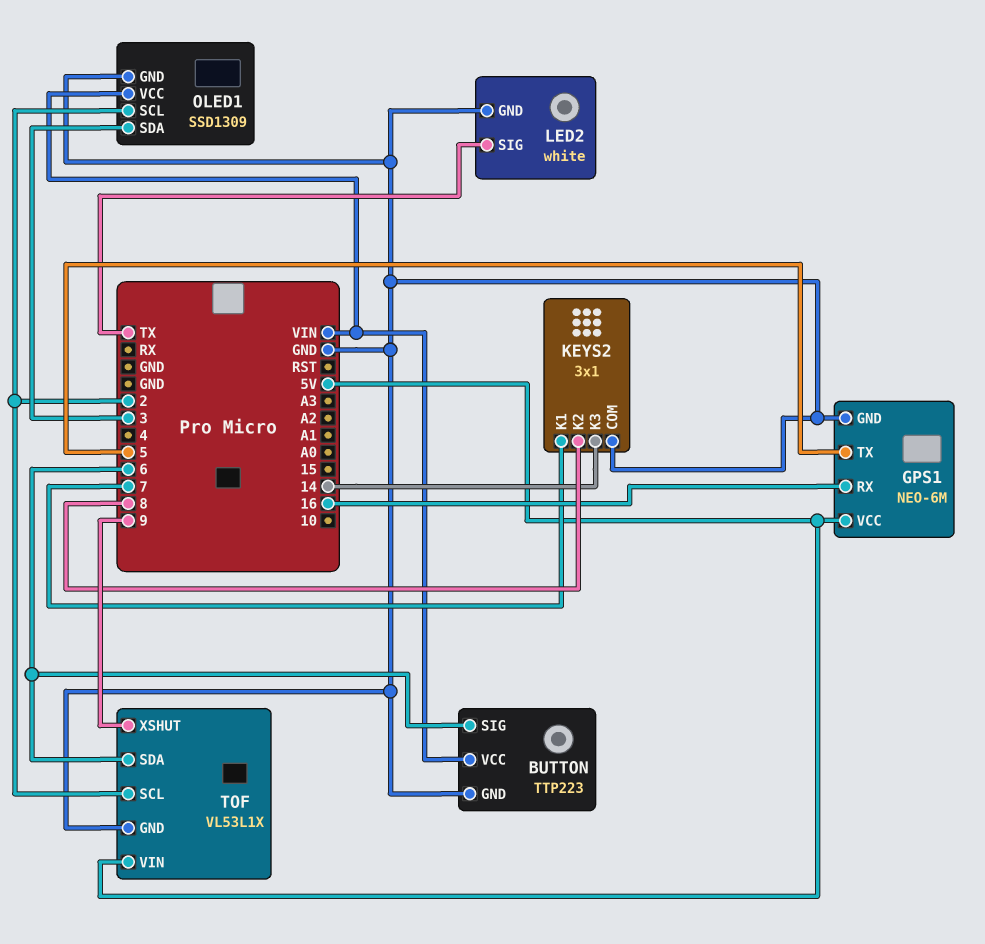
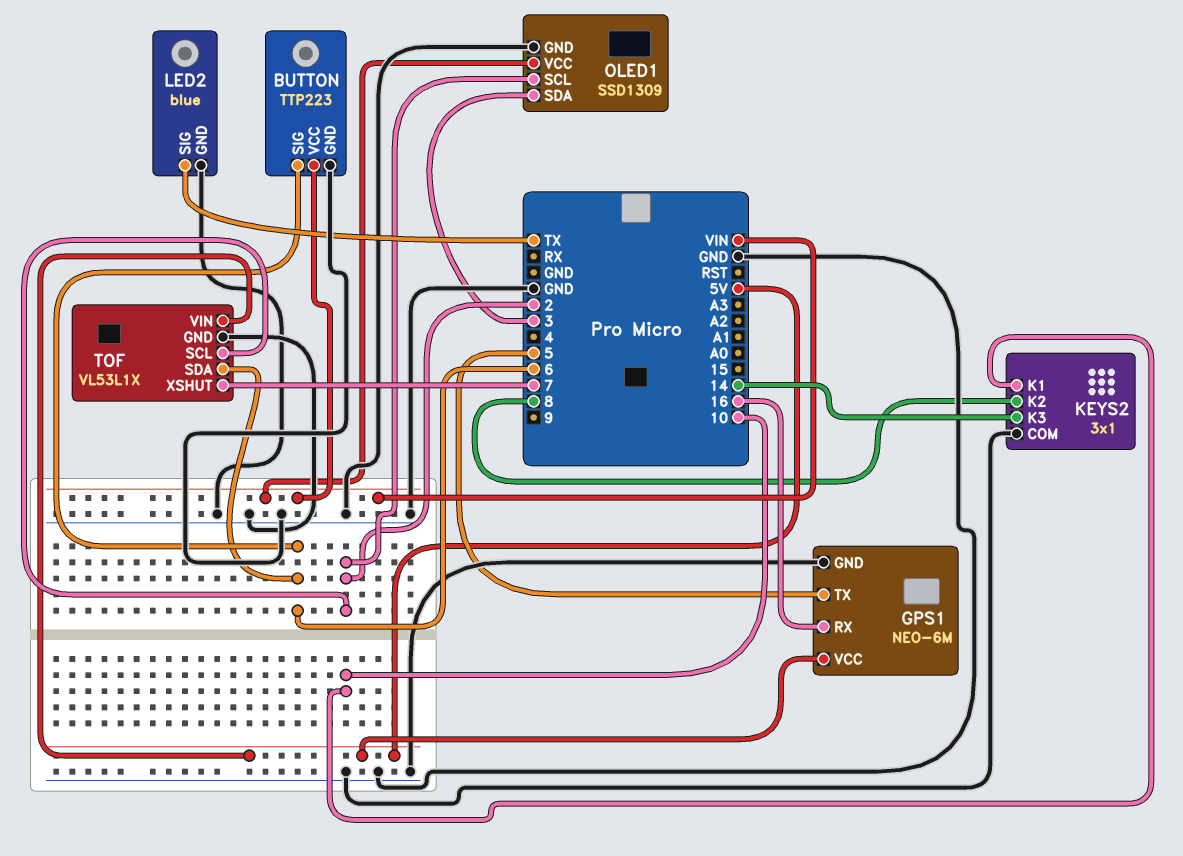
KEYS2 pin K1: 7 -> 10
LED2: white -> blue
TOF pin XSHUT: 9 -> 7

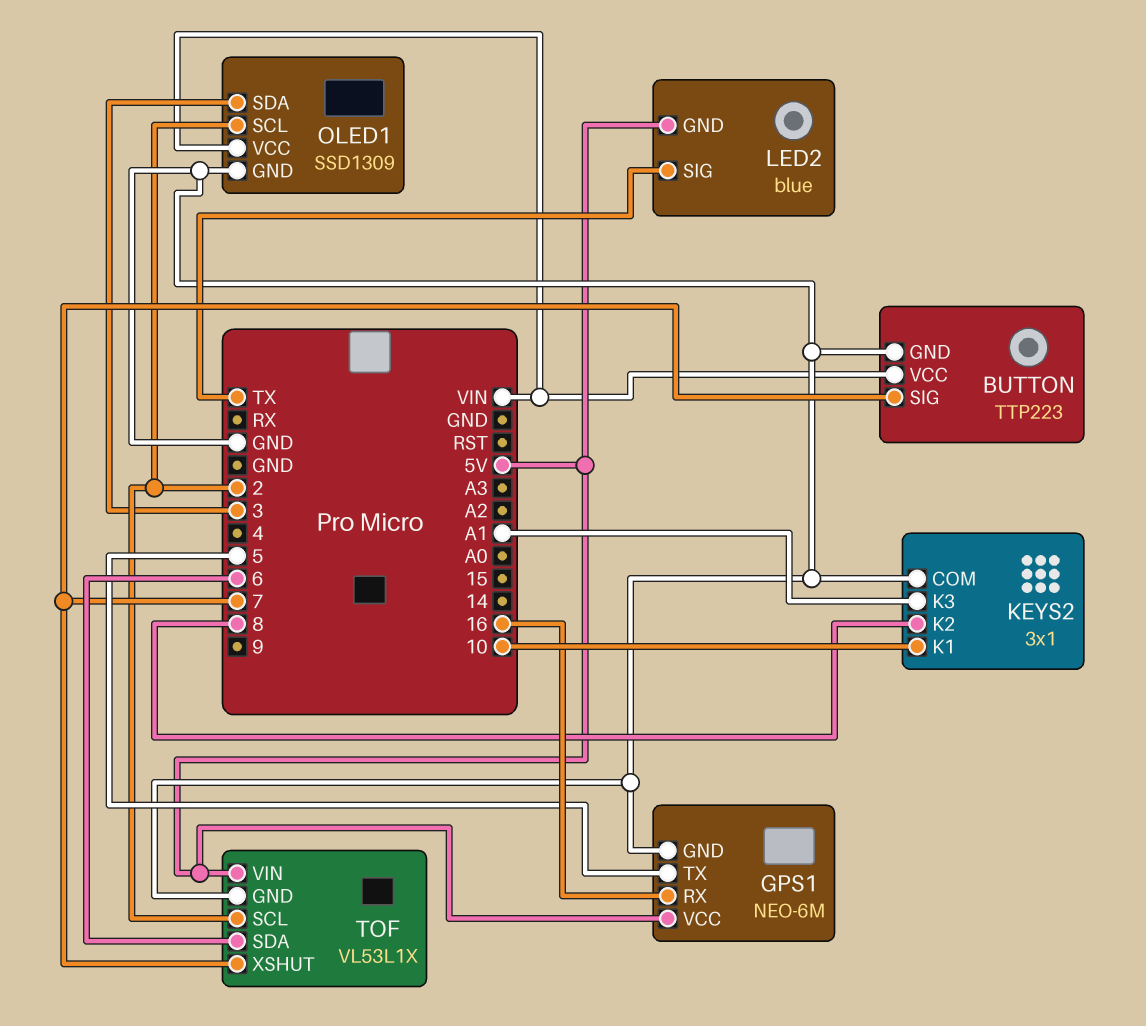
BUTTON pin SIG: 6 -> 7
KEYS2 pin K3: 14 -> A1
LED2 pin GND: GND -> 5V

